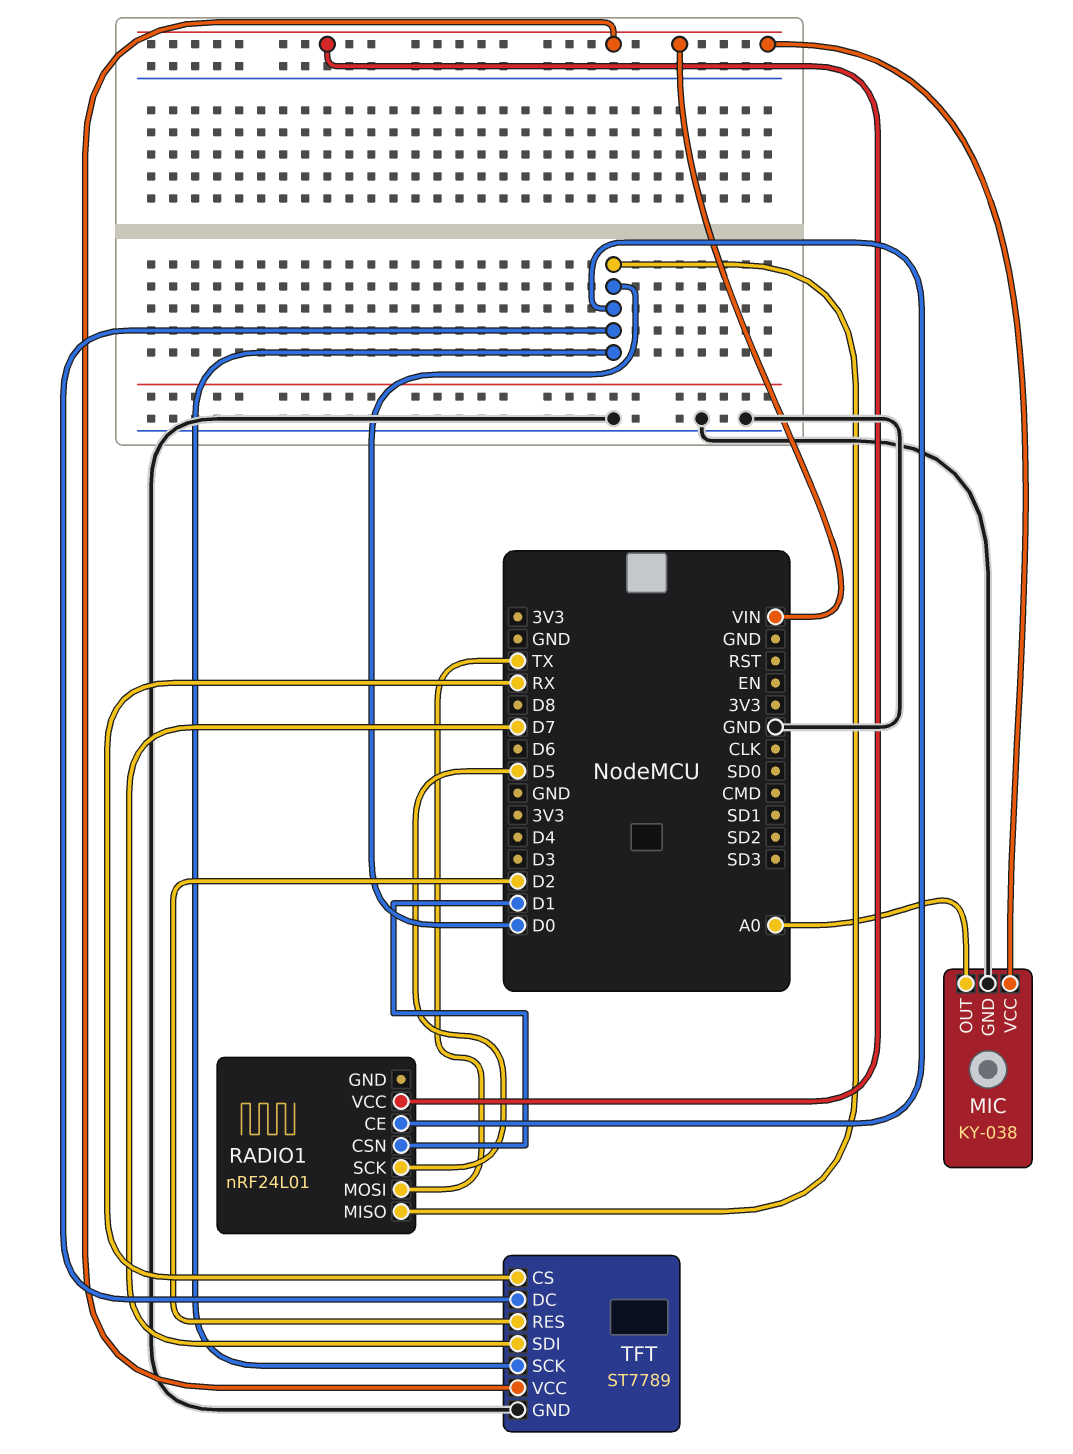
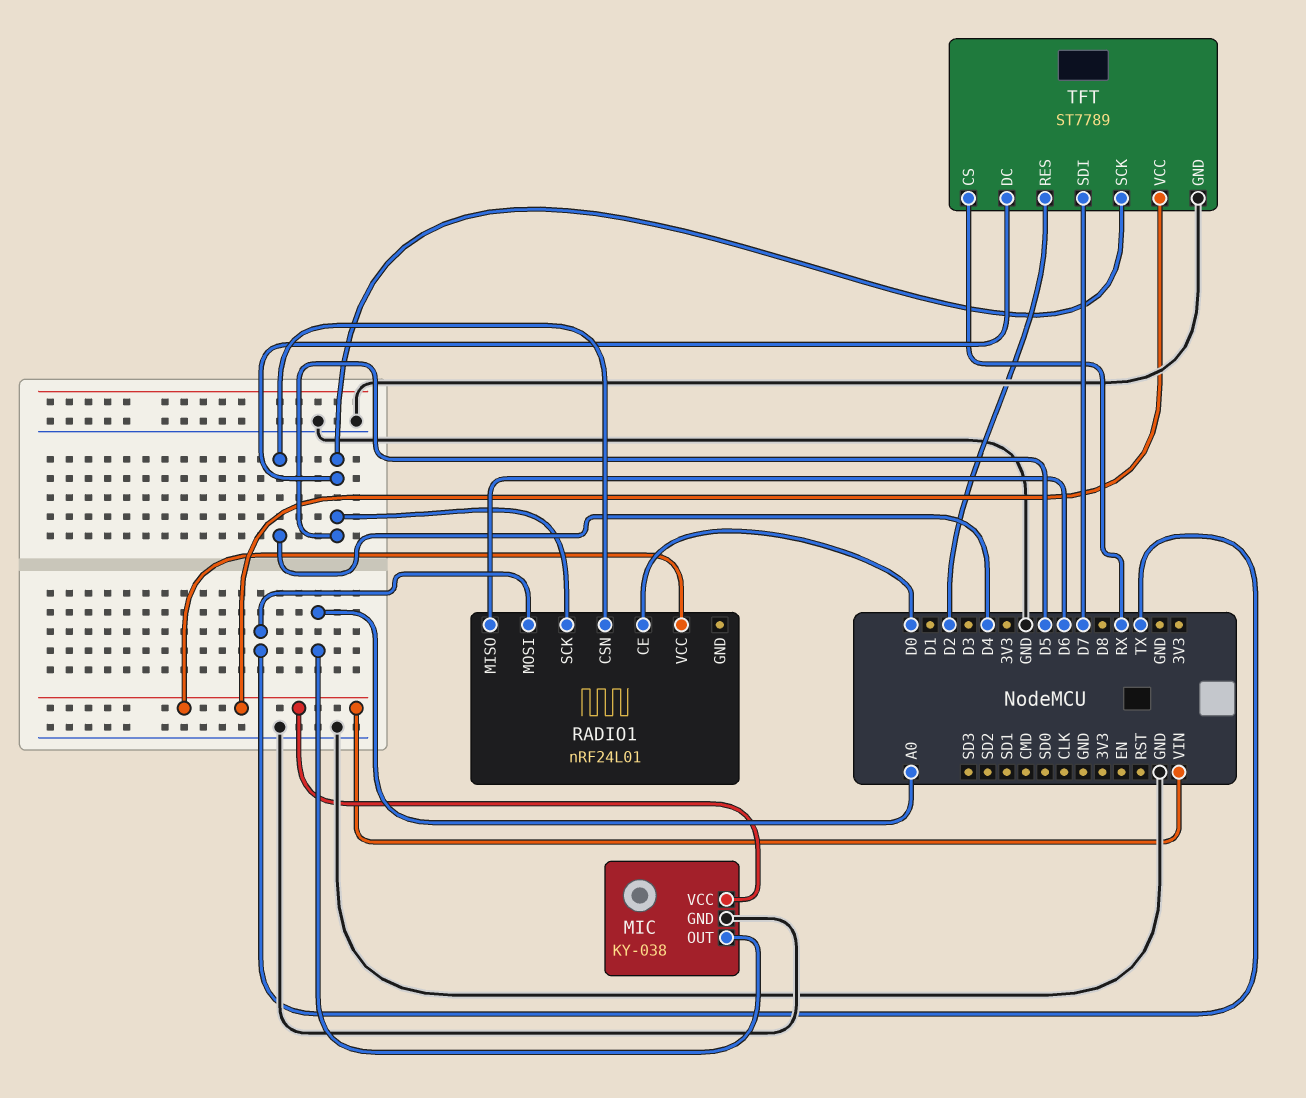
RADIO1 pin CSN: D1 -> D4
RADIO1 pin MISO: D0 -> D6
TFT pin DC: D0 -> D5
TFT pin SCK: D0 -> D5

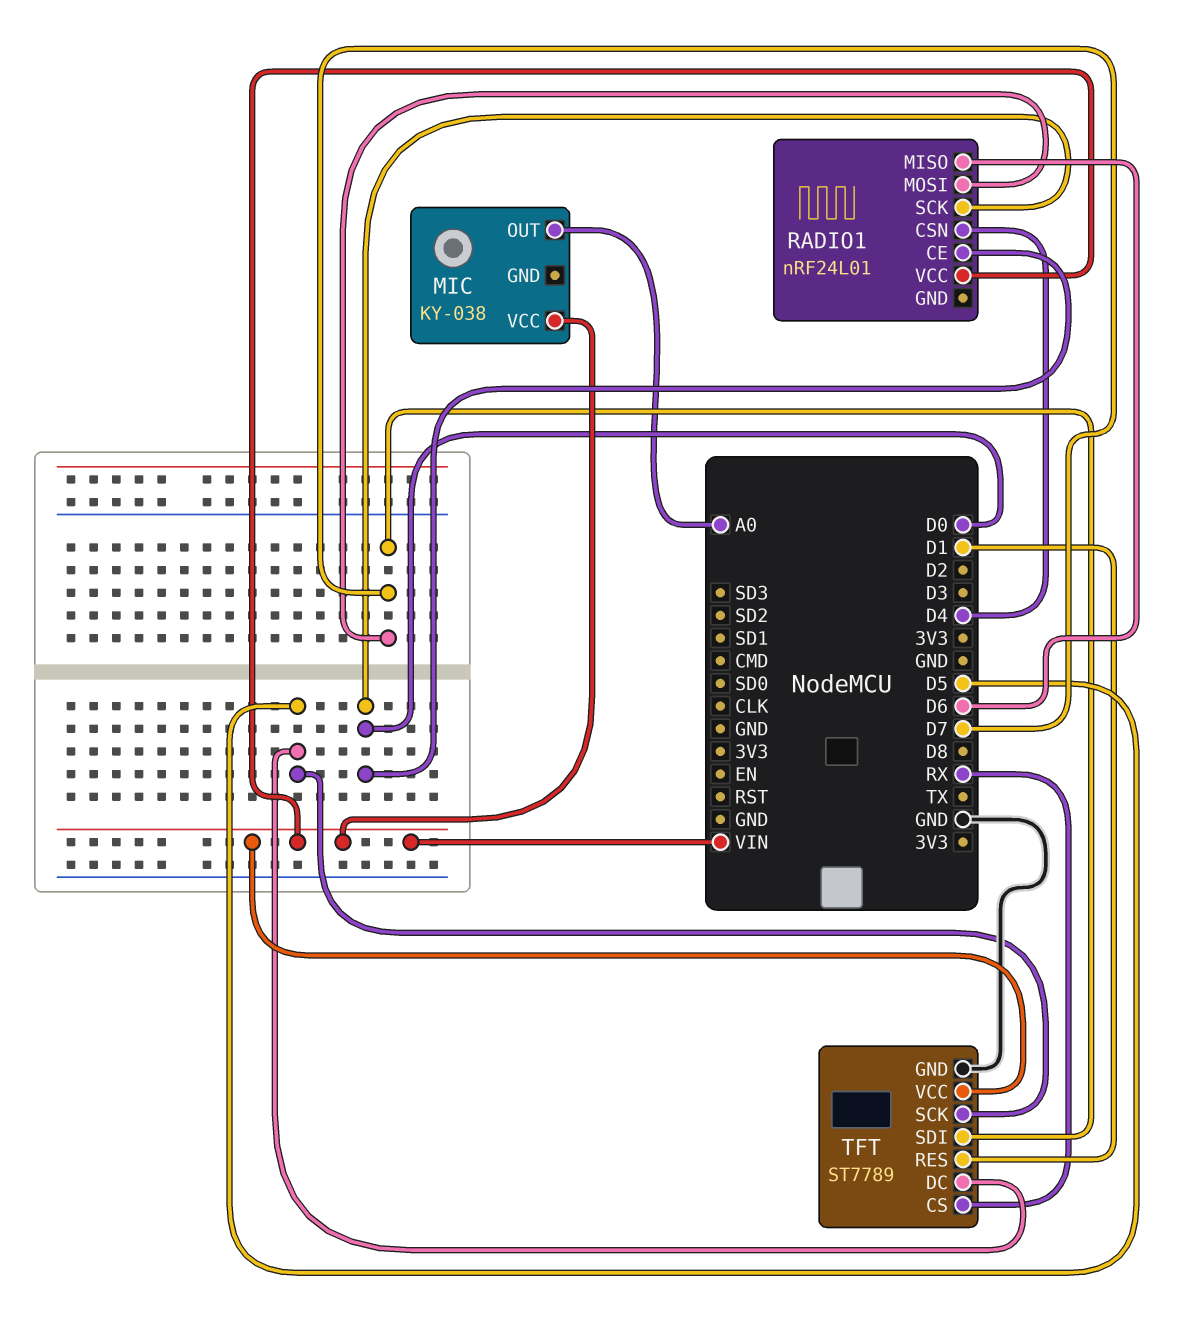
MIC pin GND: GND -> none
RADIO1 pin MOSI: TX -> D7
RADIO1 pin SCK: D5 -> D0
TFT pin RES: D2 -> D1

